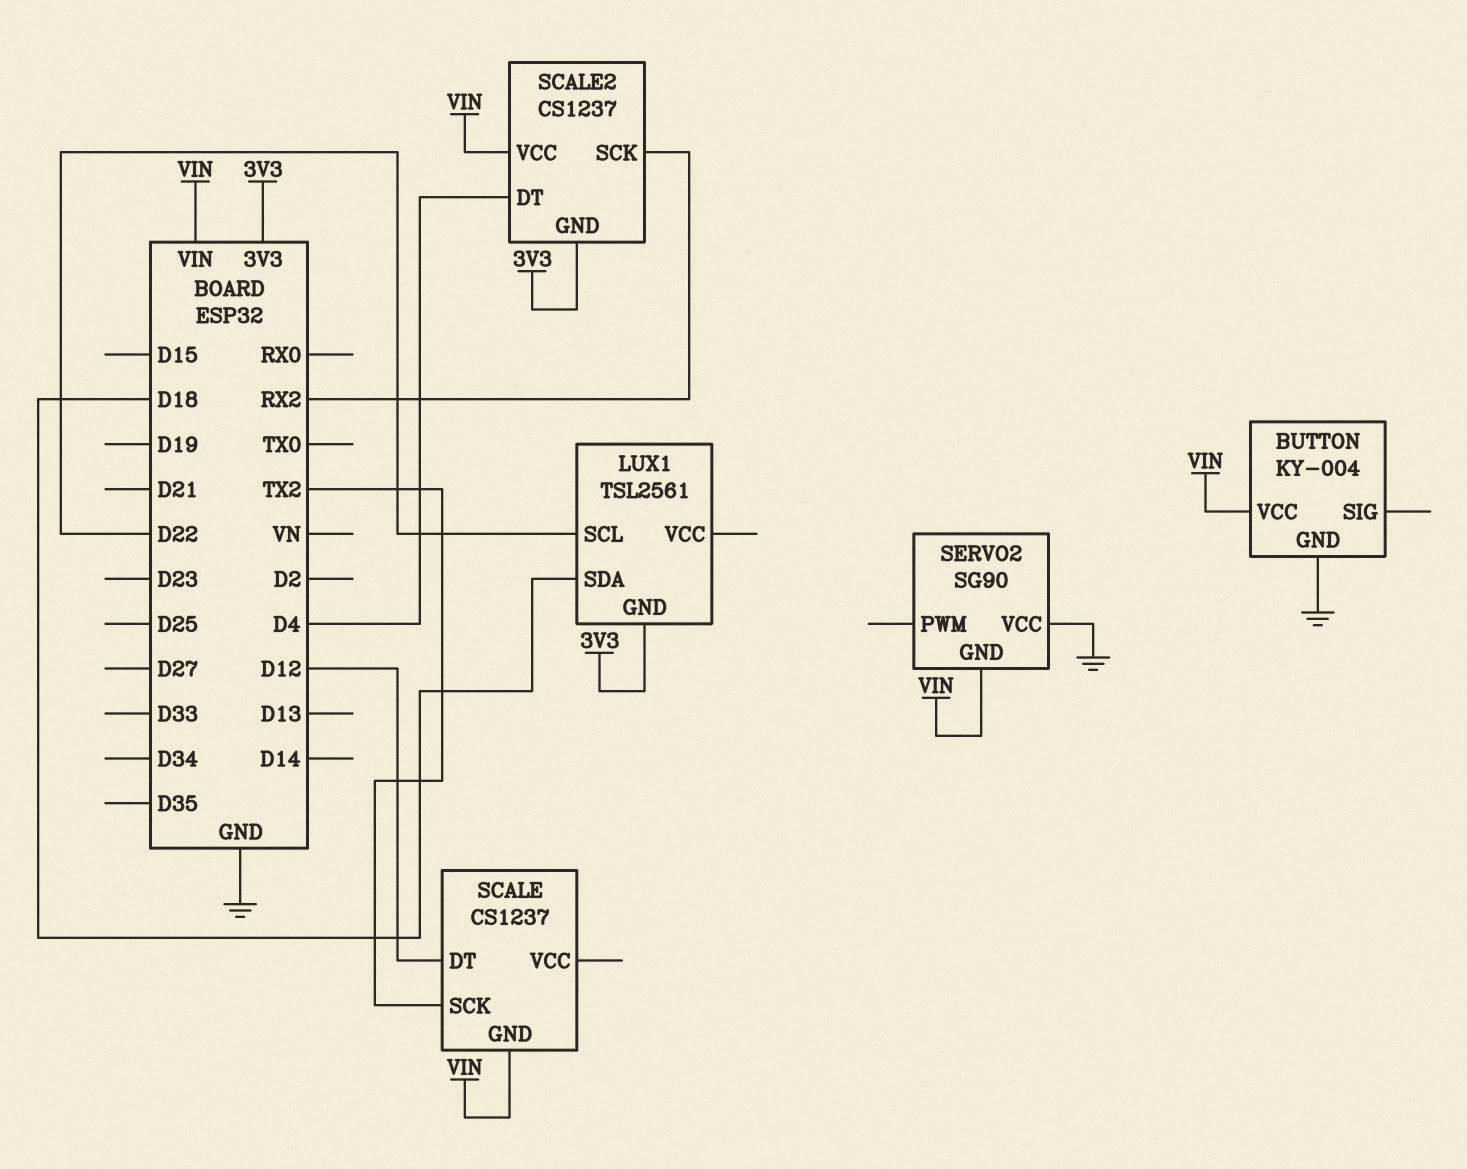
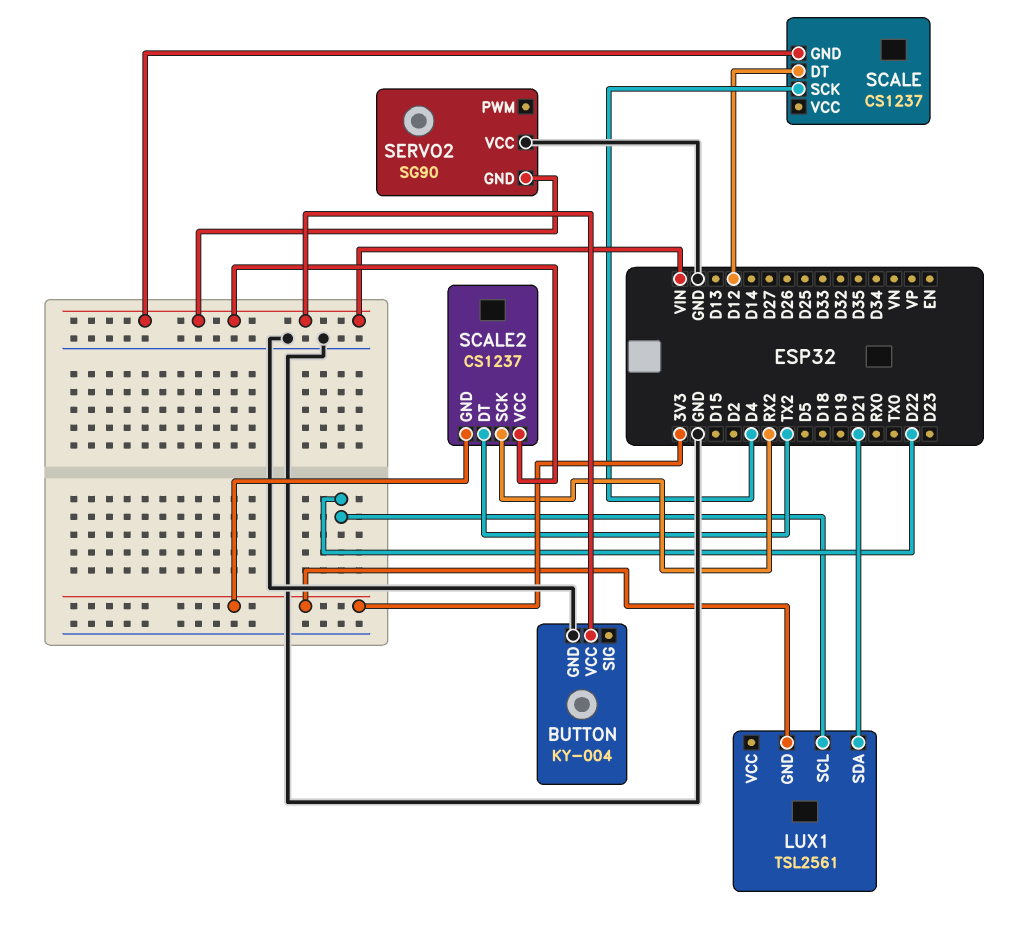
LUX1 pin SDA: D18 -> D21
SCALE pin SCK: TX2 -> D4
SCALE2 pin DT: D4 -> TX2

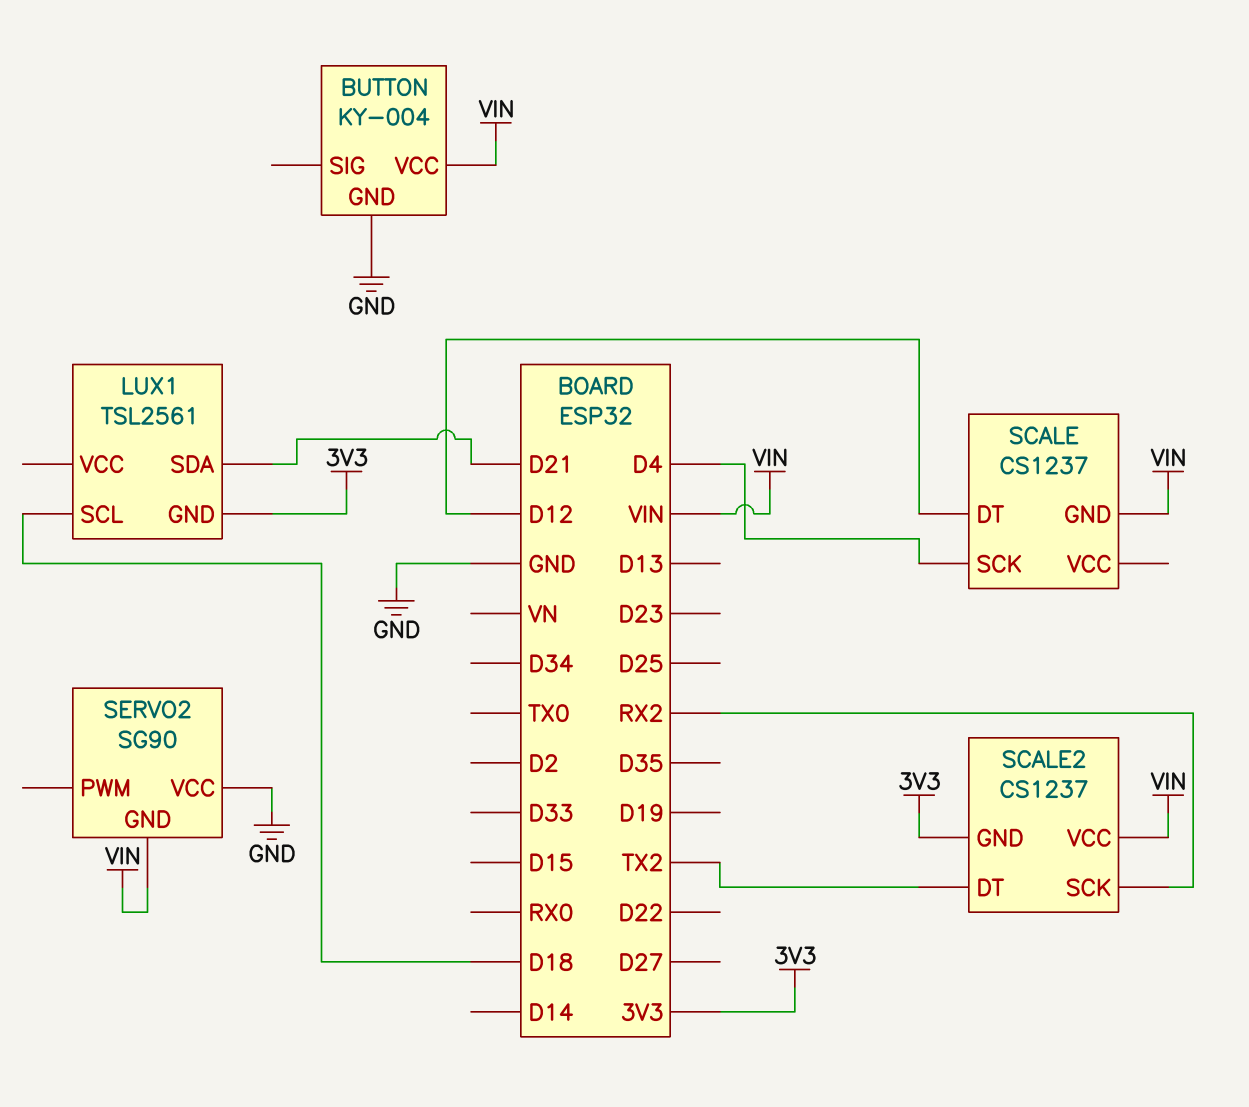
LUX1 pin SCL: D22 -> D18

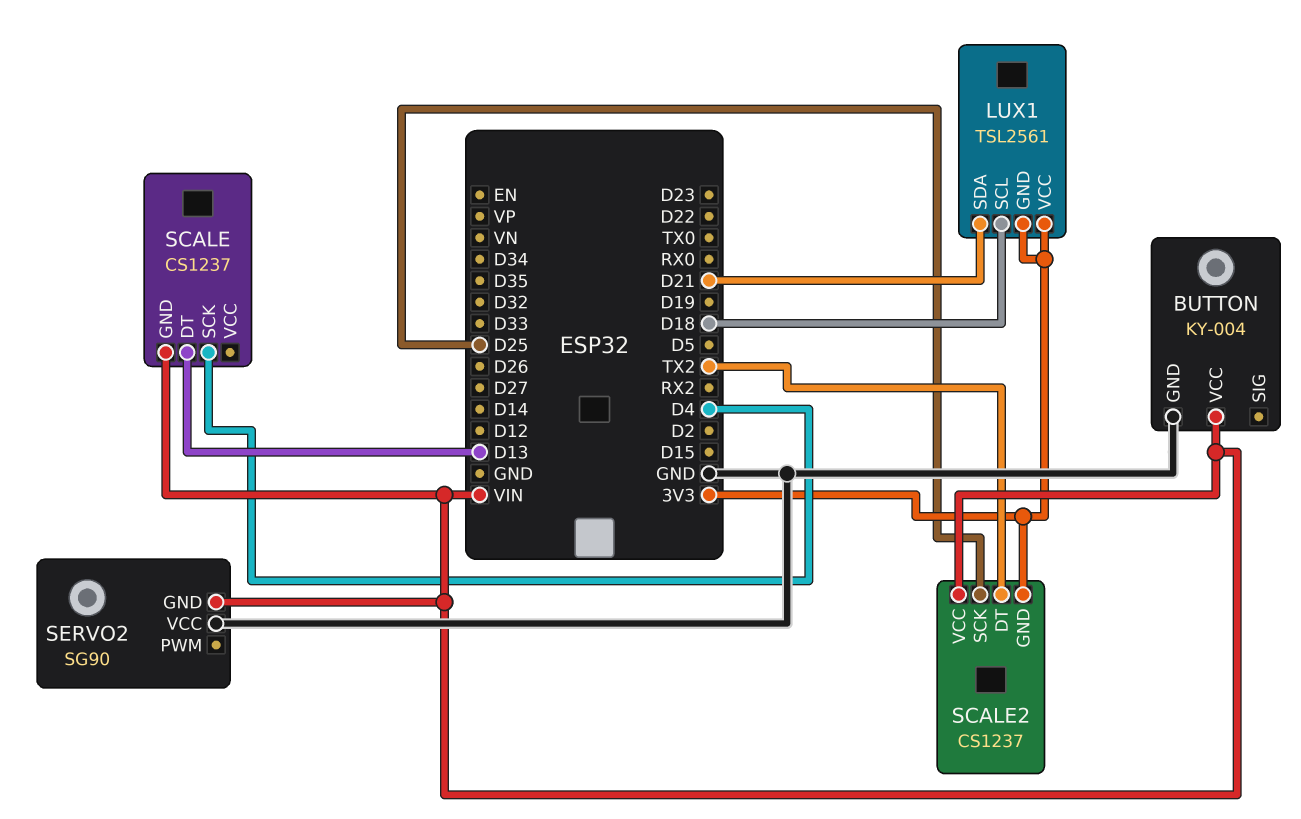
LUX1 pin VCC: none -> 3V3
SCALE pin DT: D12 -> D13
SCALE2 pin SCK: RX2 -> D25

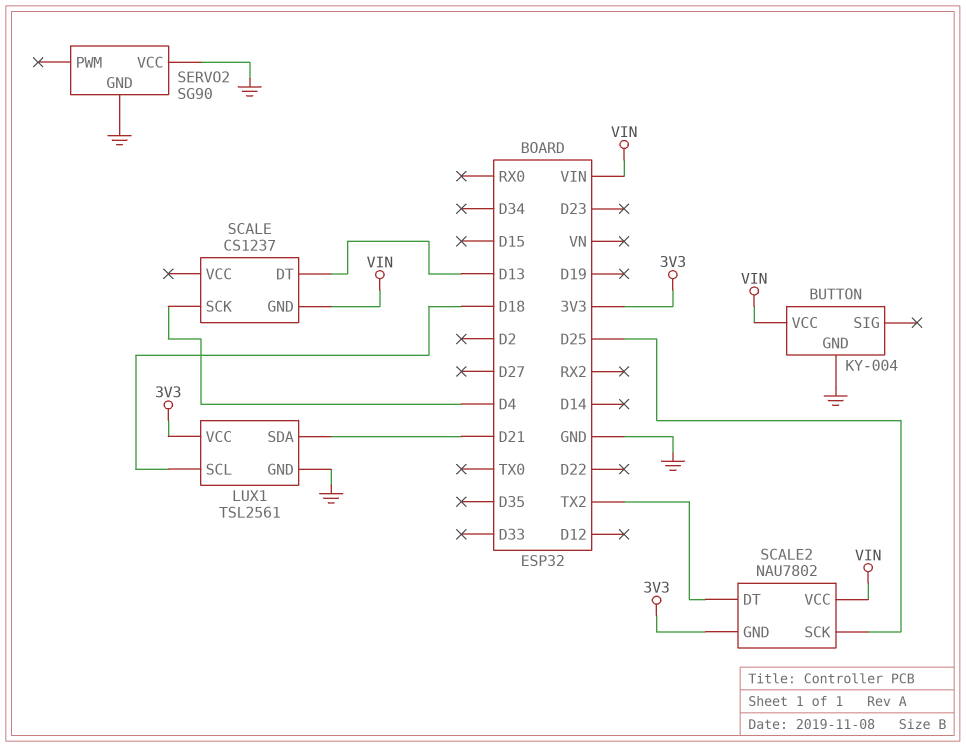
LUX1 pin GND: 3V3 -> GND
SCALE2: CS1237 -> NAU7802
SERVO2 pin GND: VIN -> GND

